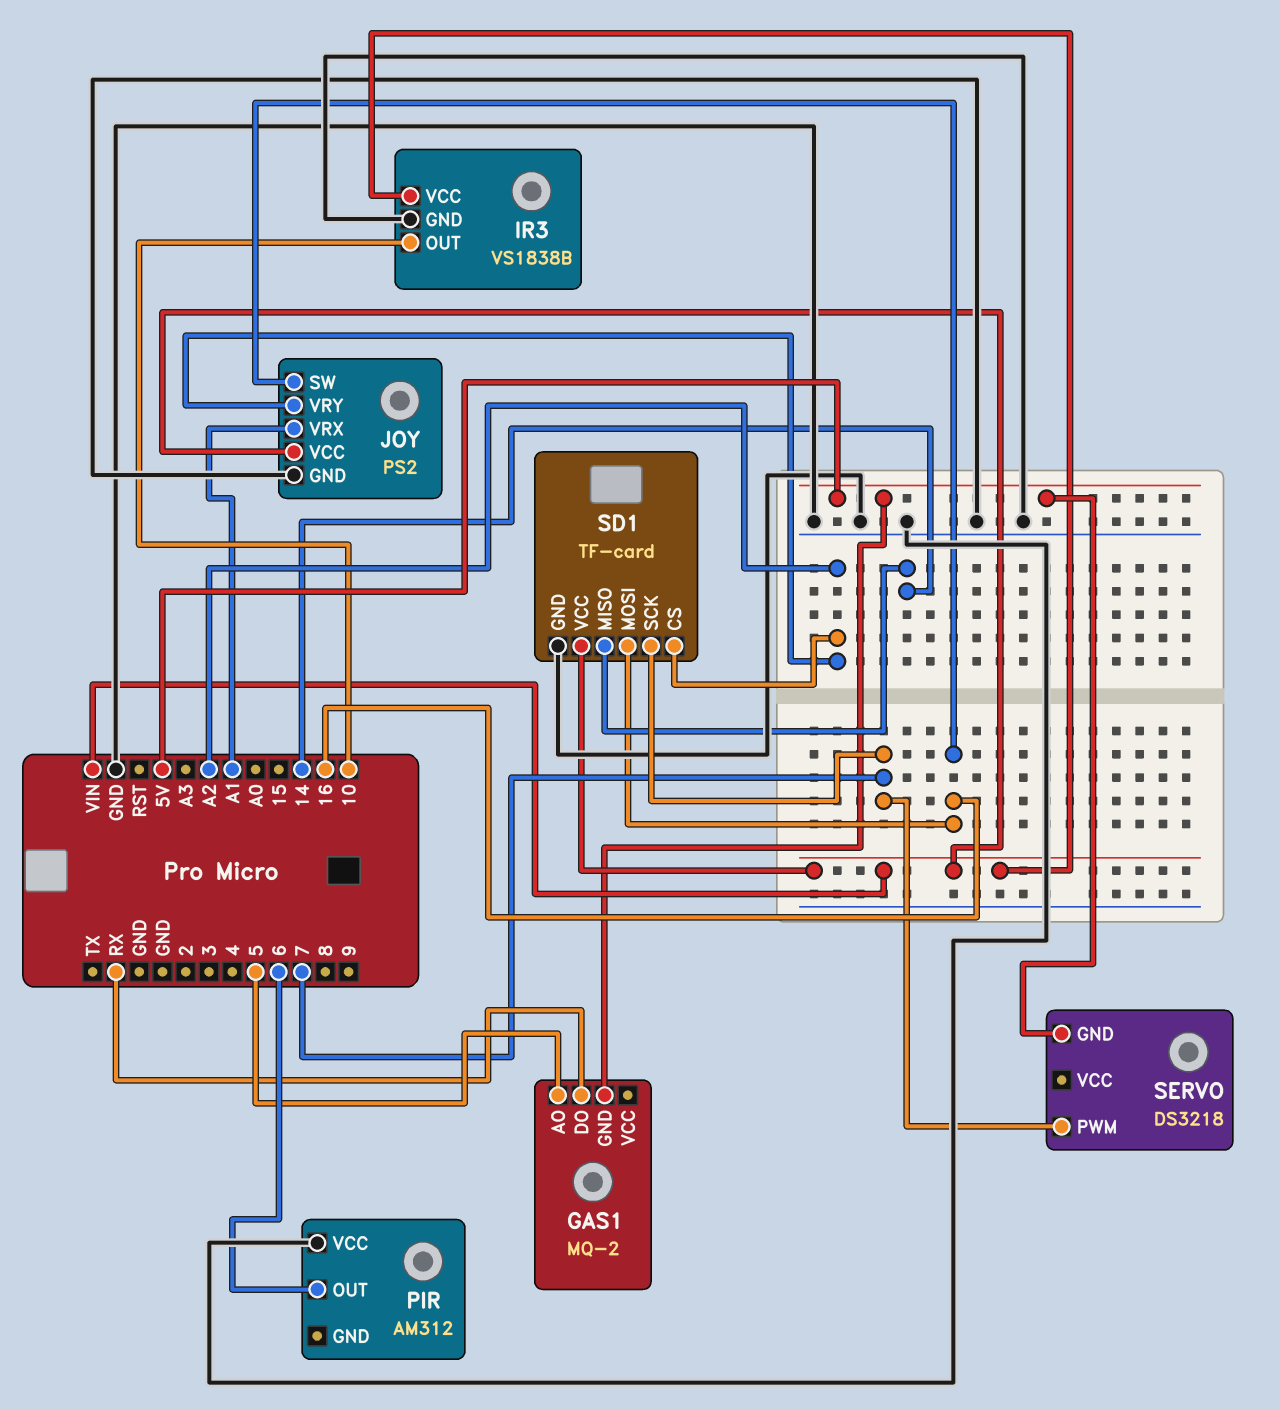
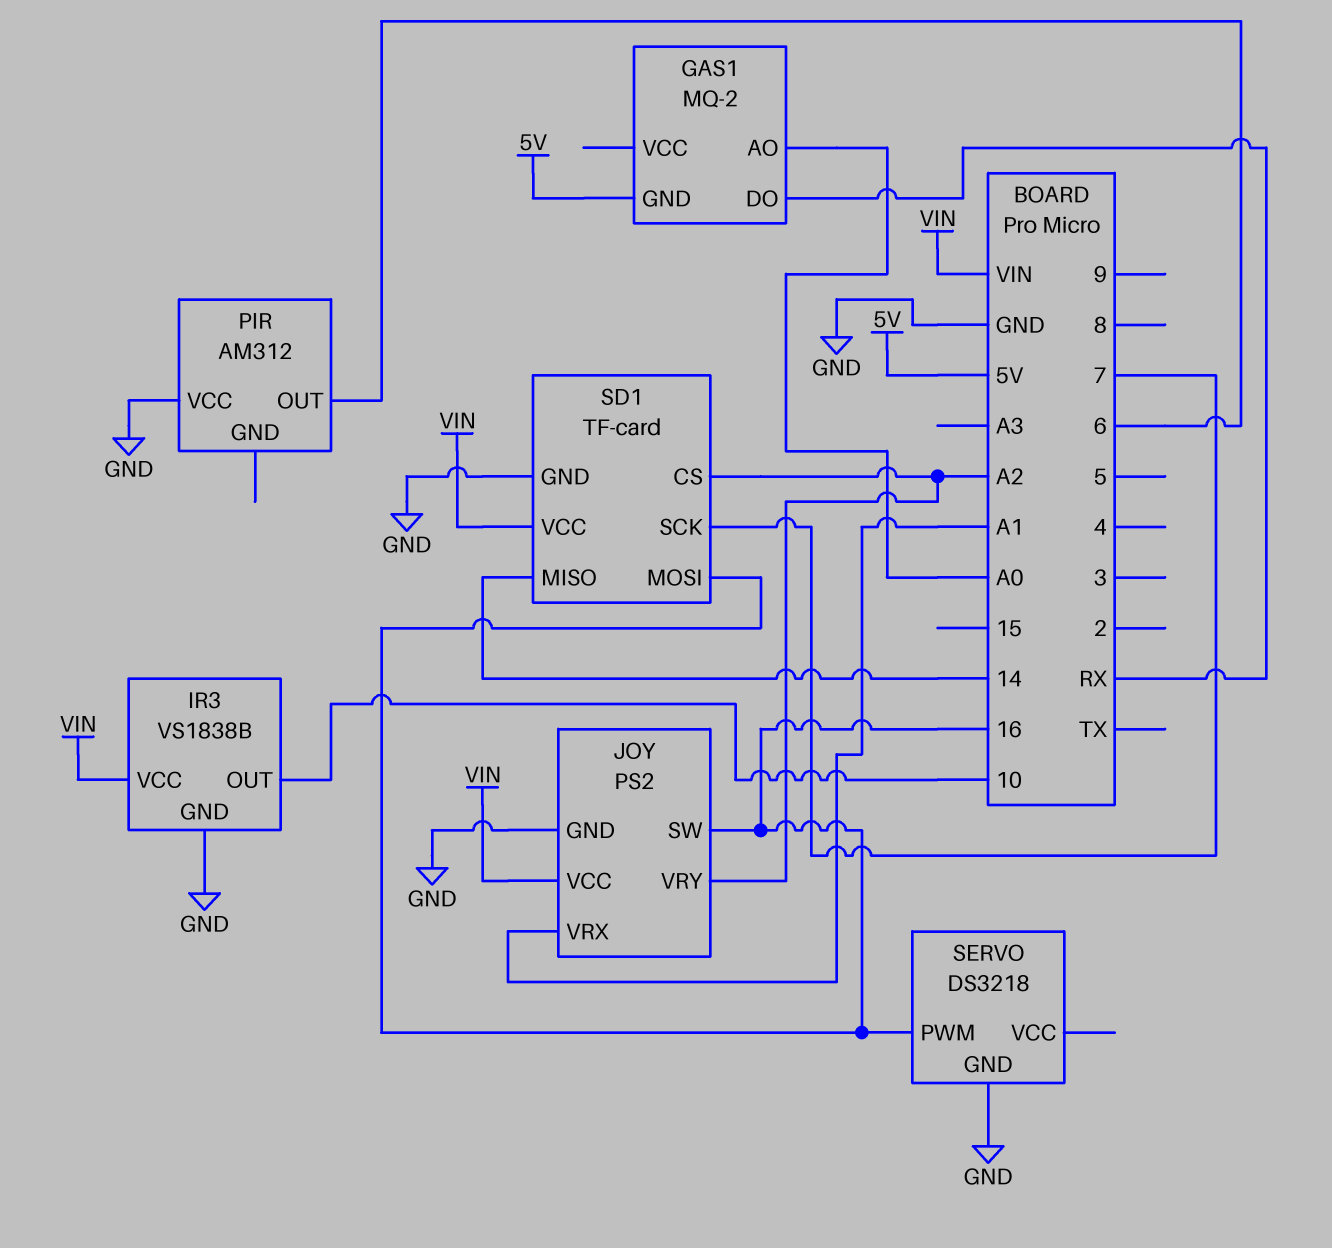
GAS1 pin AO: 5 -> A0
SERVO pin GND: 5V -> GND
SERVO pin PWM: 7 -> 16

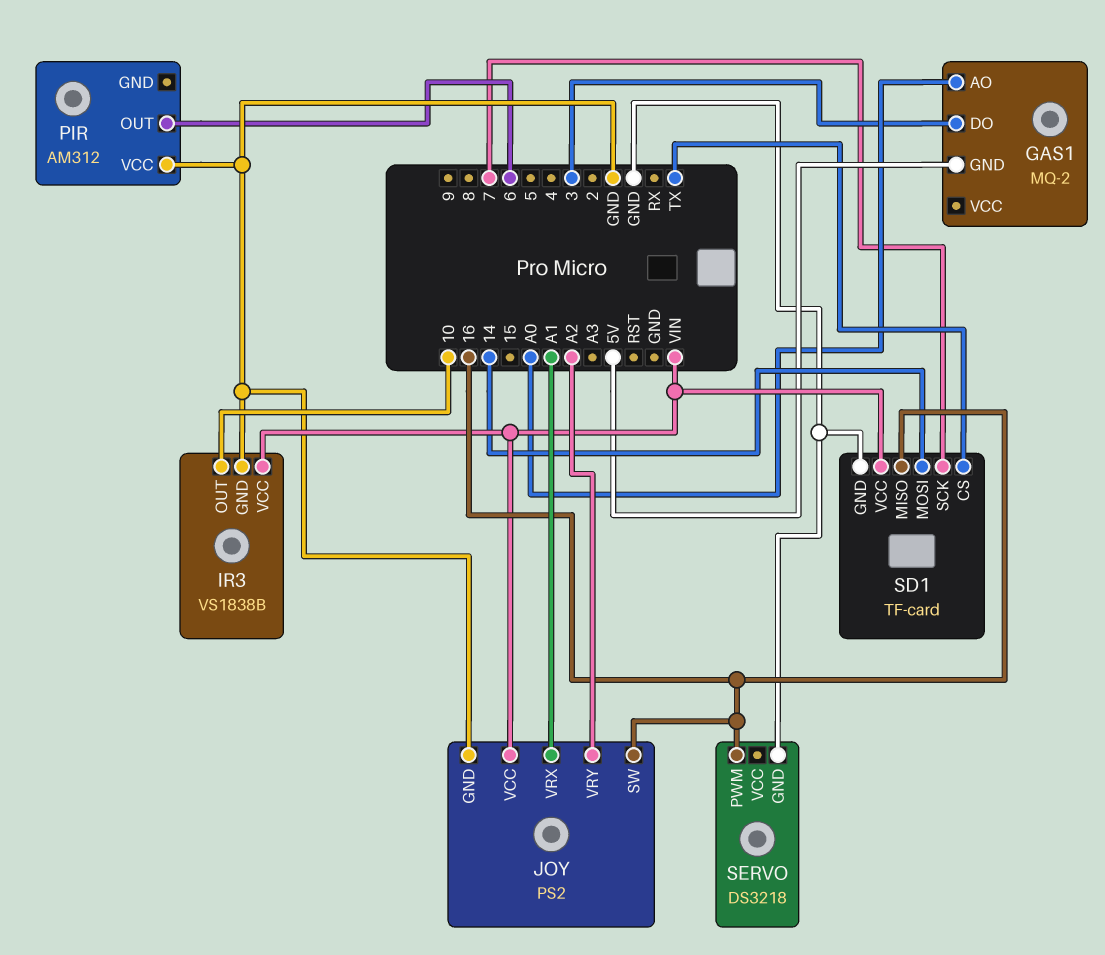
GAS1 pin DO: RX -> 3
SD1 pin CS: A2 -> TX
SD1 pin MISO: 14 -> 16
SD1 pin MOSI: 16 -> 14

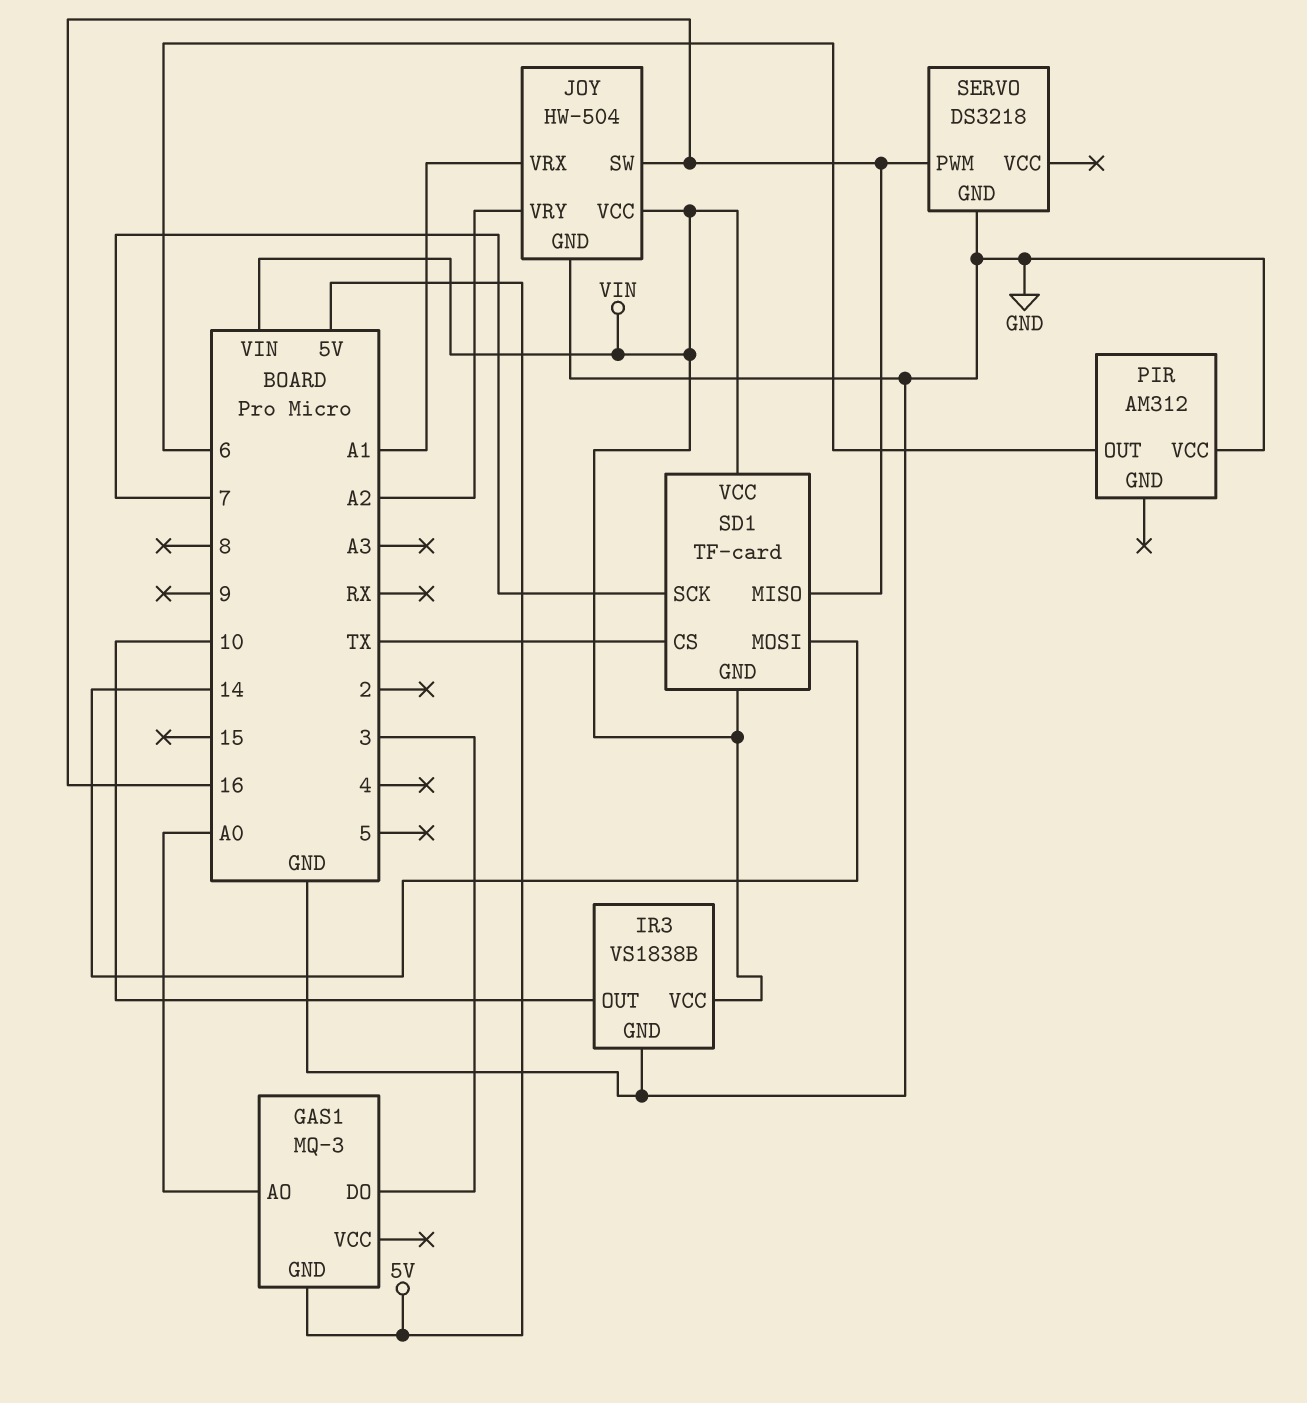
GAS1: MQ-2 -> MQ-3
JOY: PS2 -> HW-504
SD1 pin GND: GND -> VIN

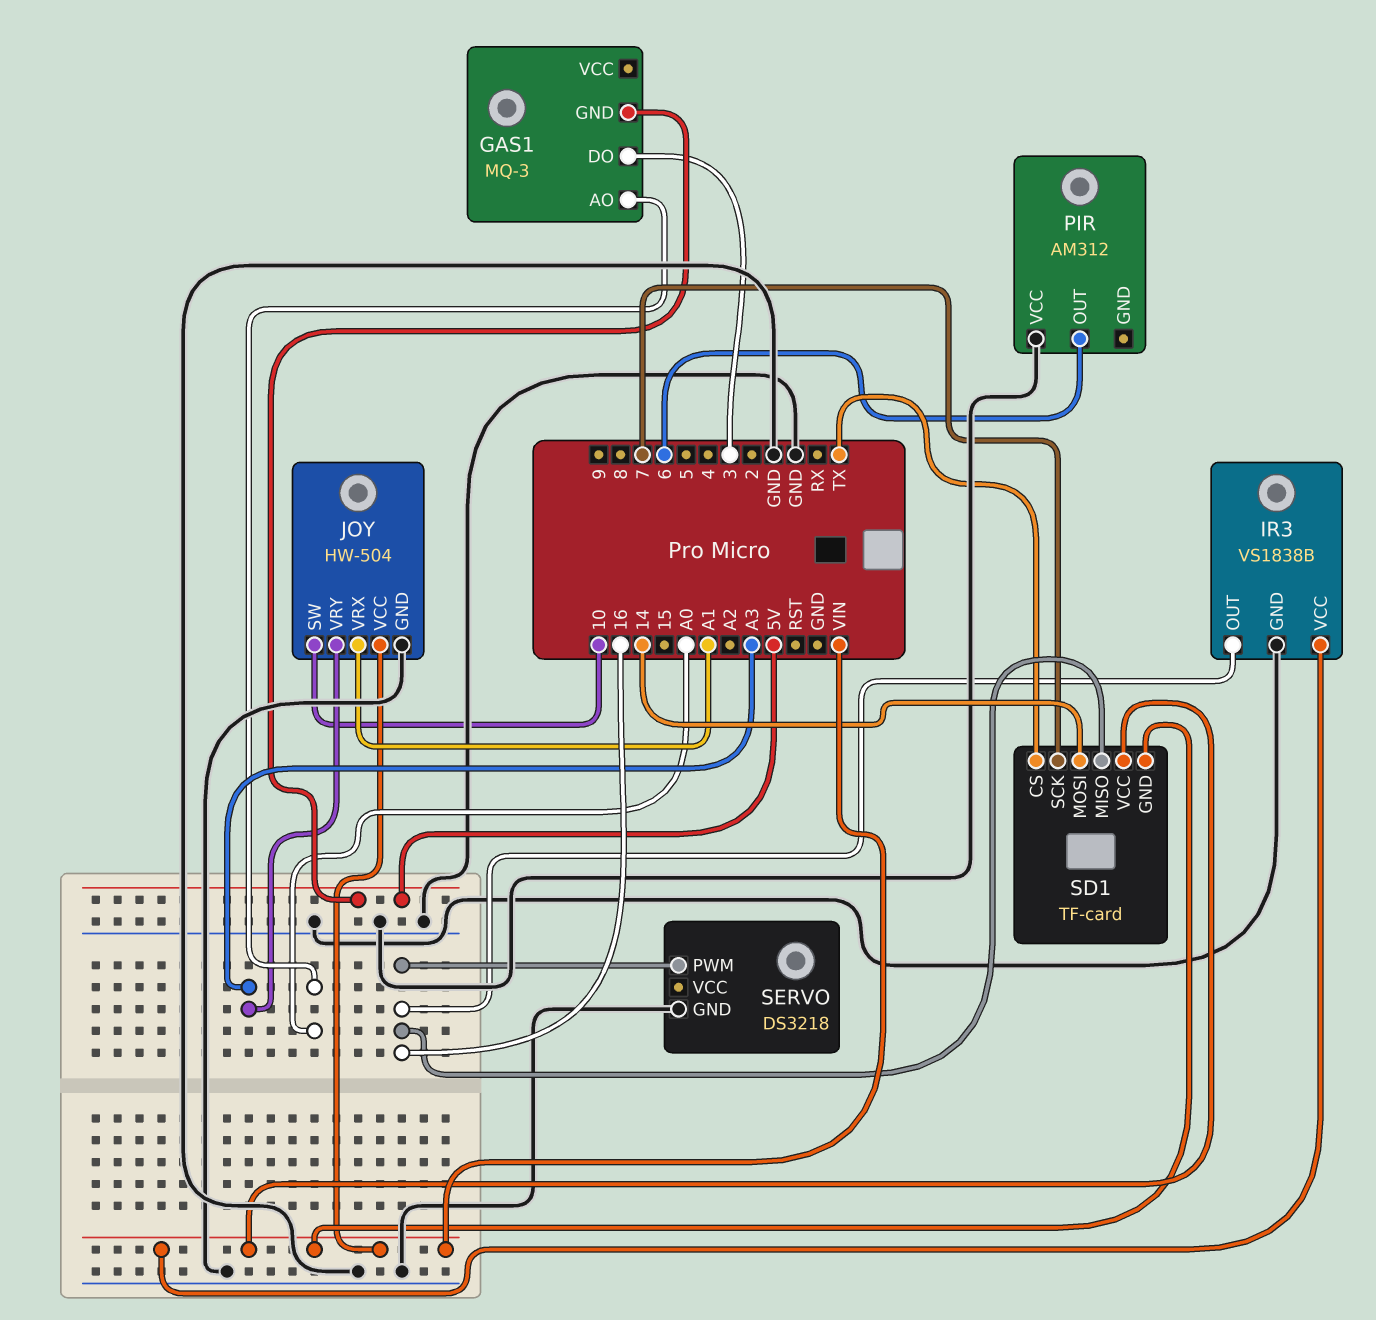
IR3 pin OUT: 10 -> 16
JOY pin SW: 16 -> 10
JOY pin VRY: A2 -> A3

